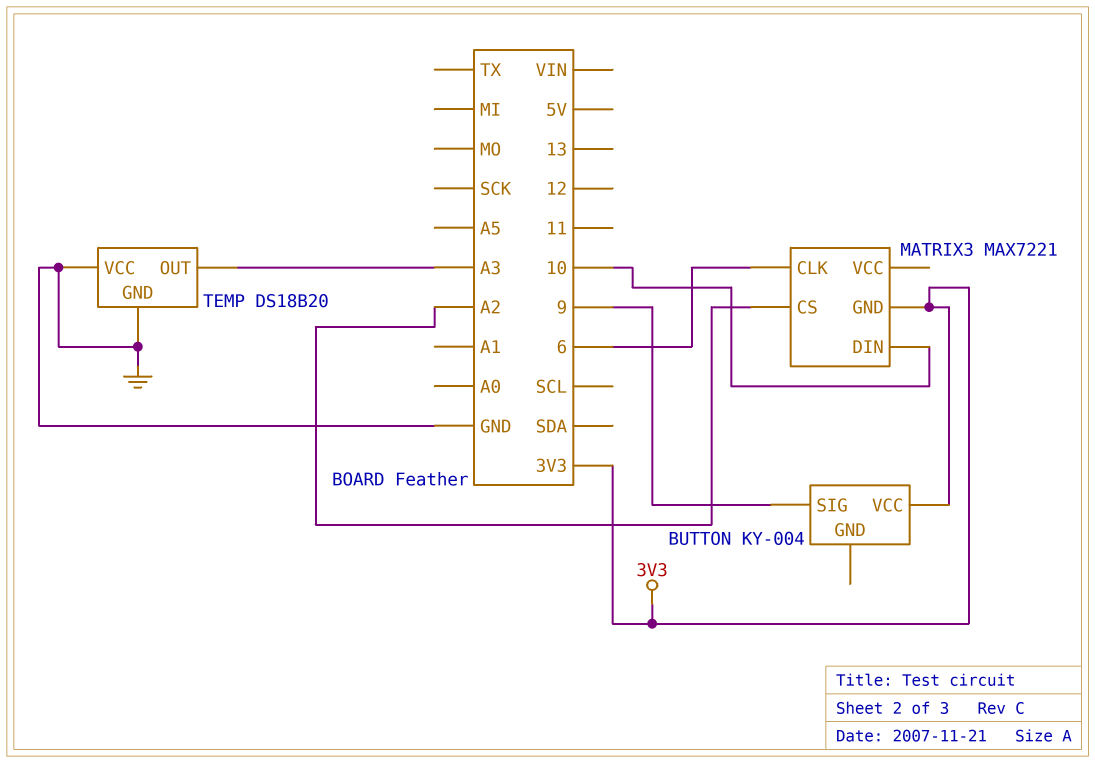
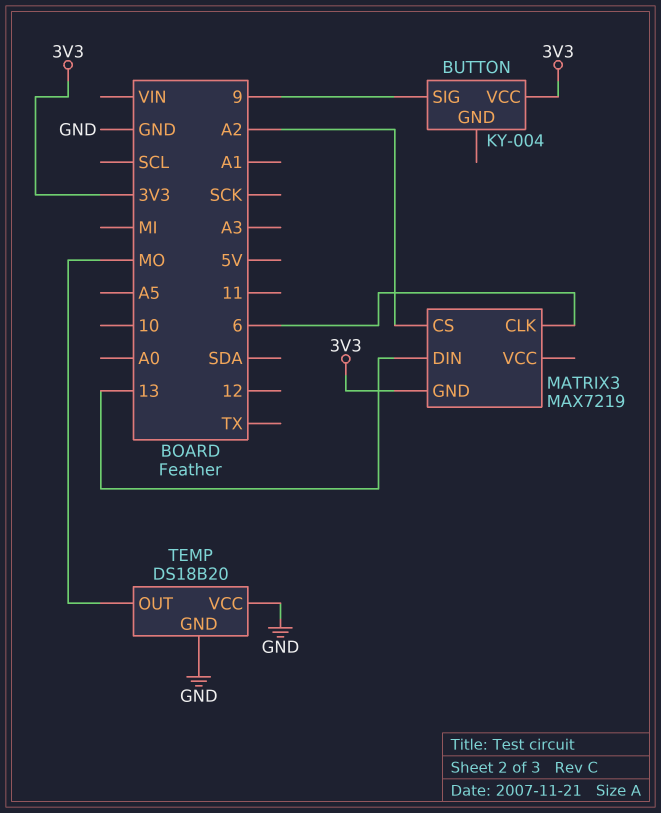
MATRIX3: MAX7221 -> MAX7219
MATRIX3 pin DIN: 10 -> 13
TEMP pin OUT: A3 -> MO

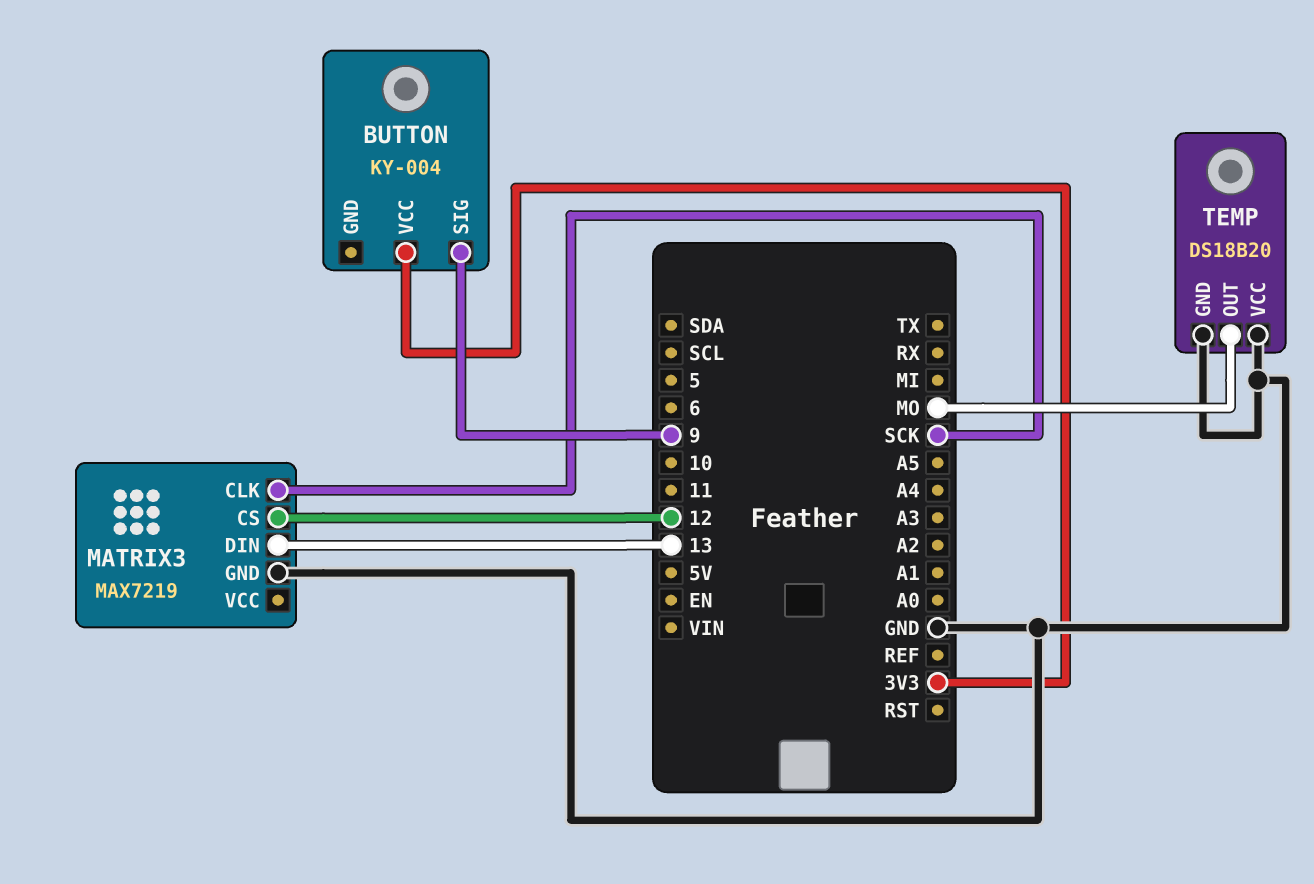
MATRIX3 pin CLK: 6 -> SCK
MATRIX3 pin CS: A2 -> 12
MATRIX3 pin GND: 3V3 -> GND

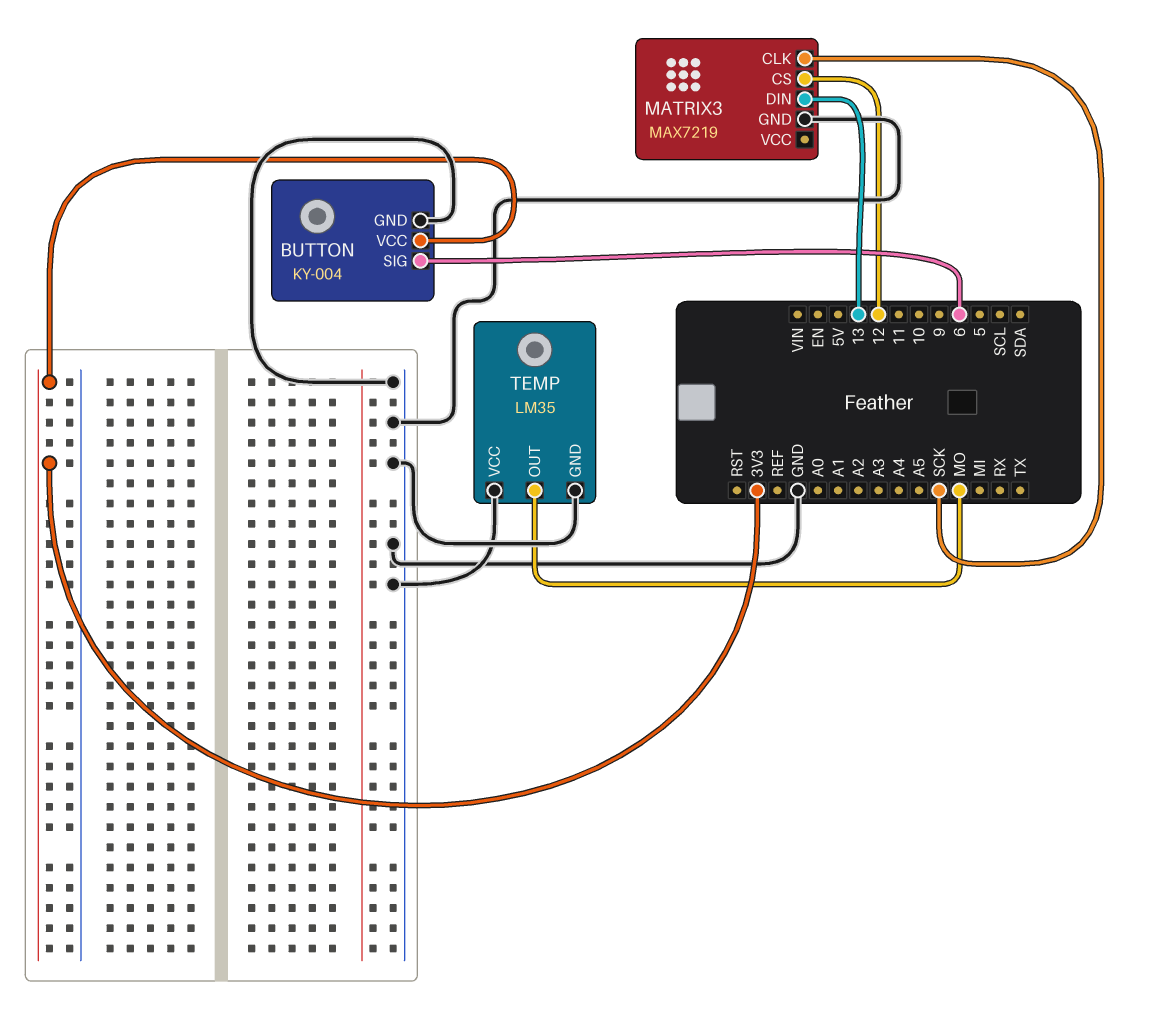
BUTTON pin GND: none -> GND
BUTTON pin SIG: 9 -> 6
TEMP: DS18B20 -> LM35

